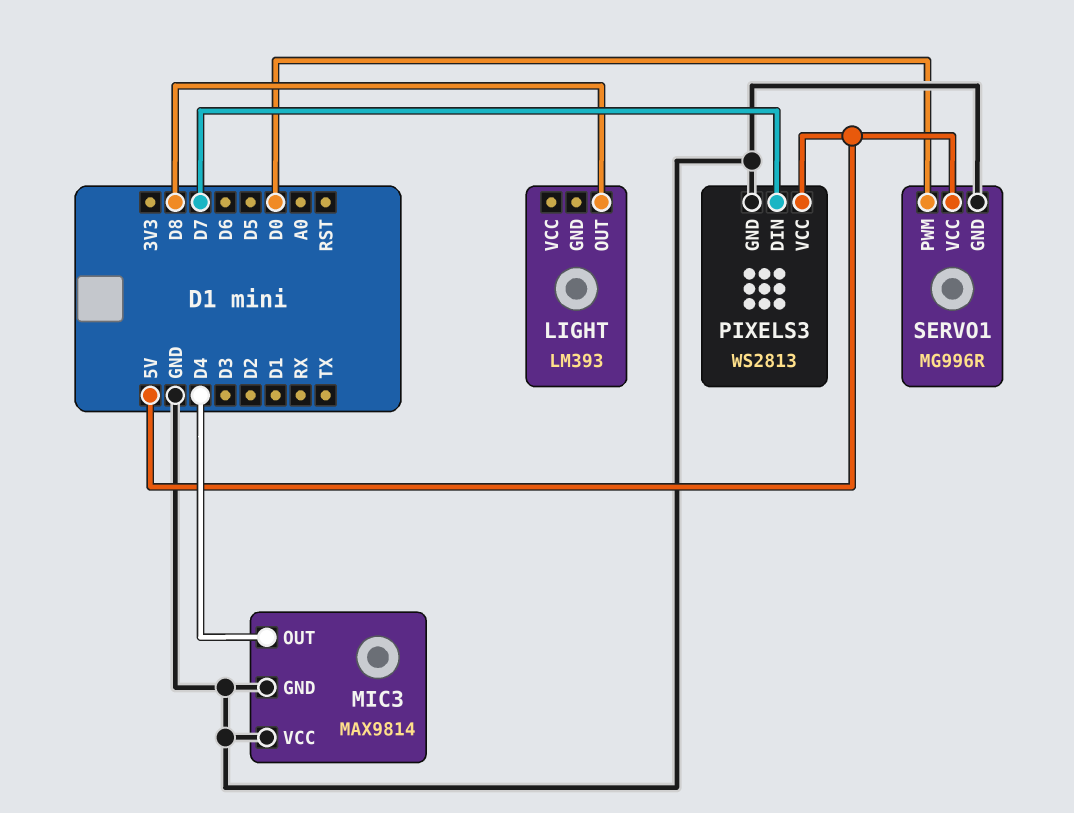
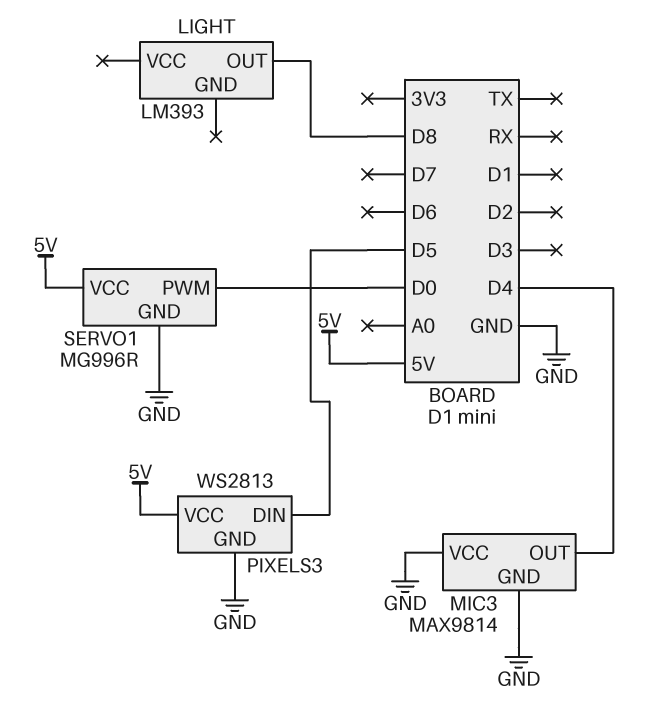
PIXELS3 pin DIN: D7 -> D5

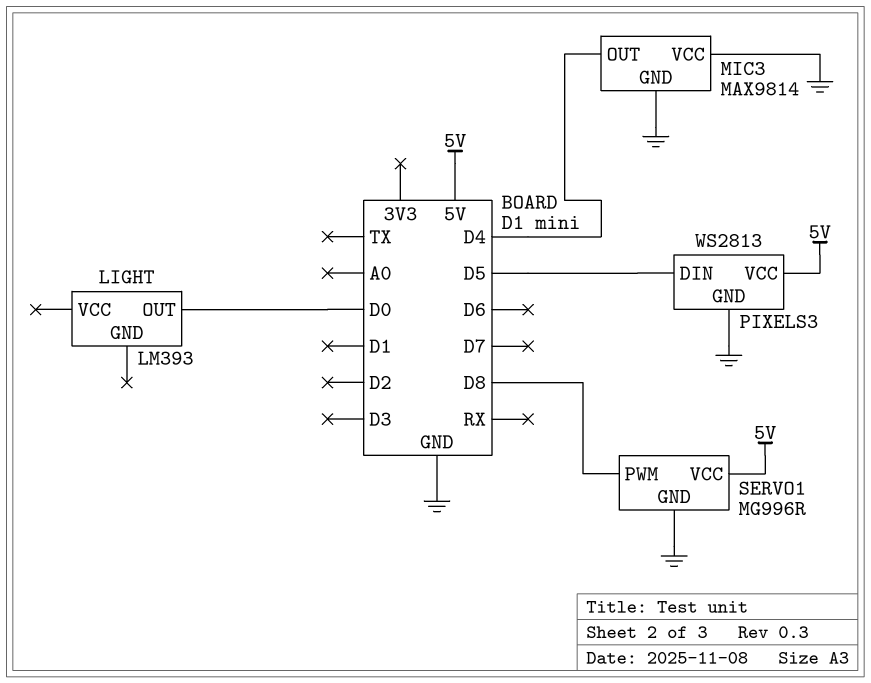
LIGHT pin OUT: D8 -> D0
SERVO1 pin PWM: D0 -> D8

